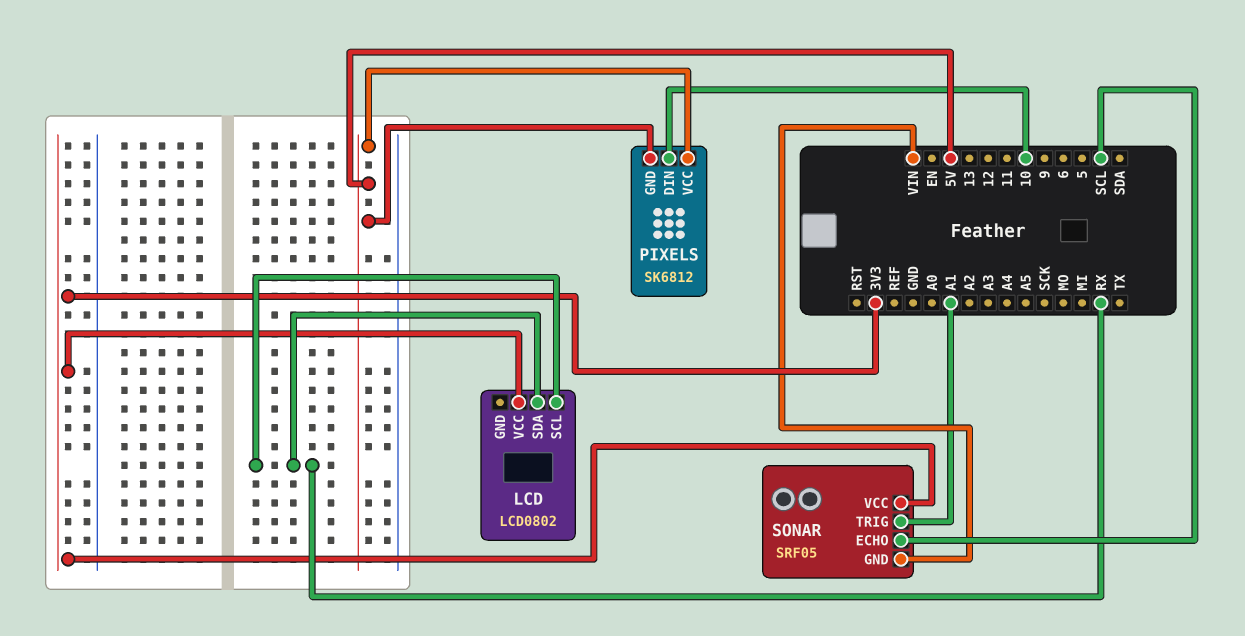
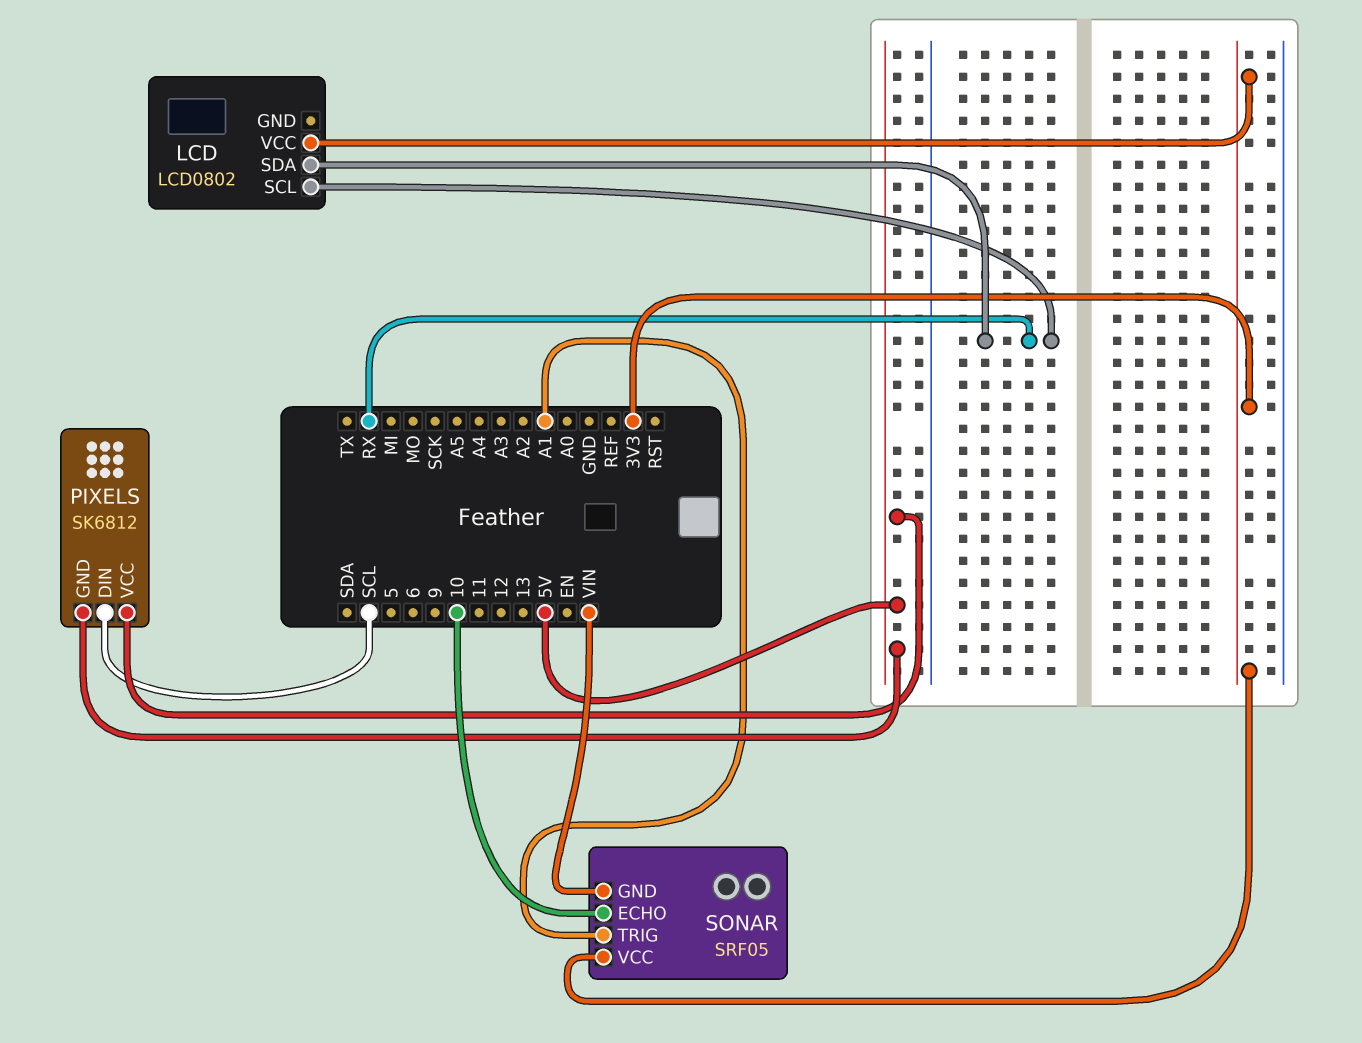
PIXELS pin DIN: 10 -> SCL
SONAR pin ECHO: SCL -> 10

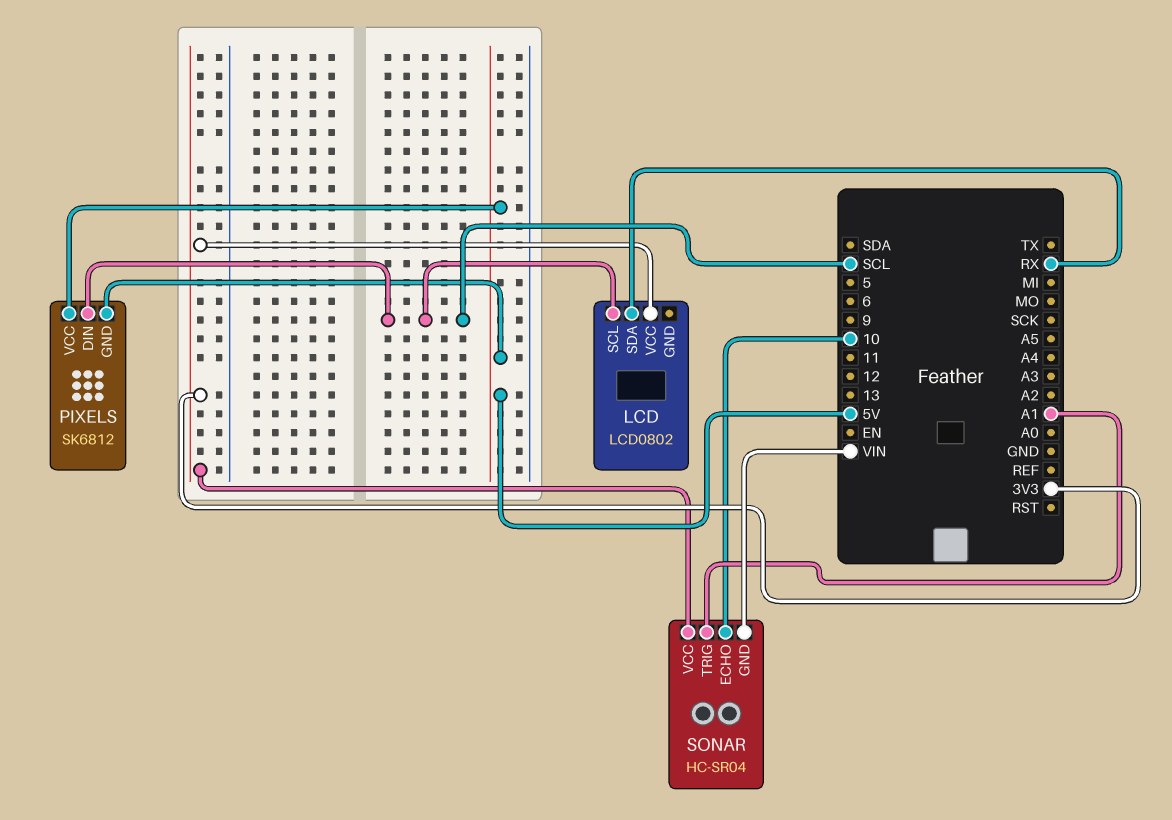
LCD pin SCL: RX -> SCL
SONAR: SRF05 -> HC-SR04

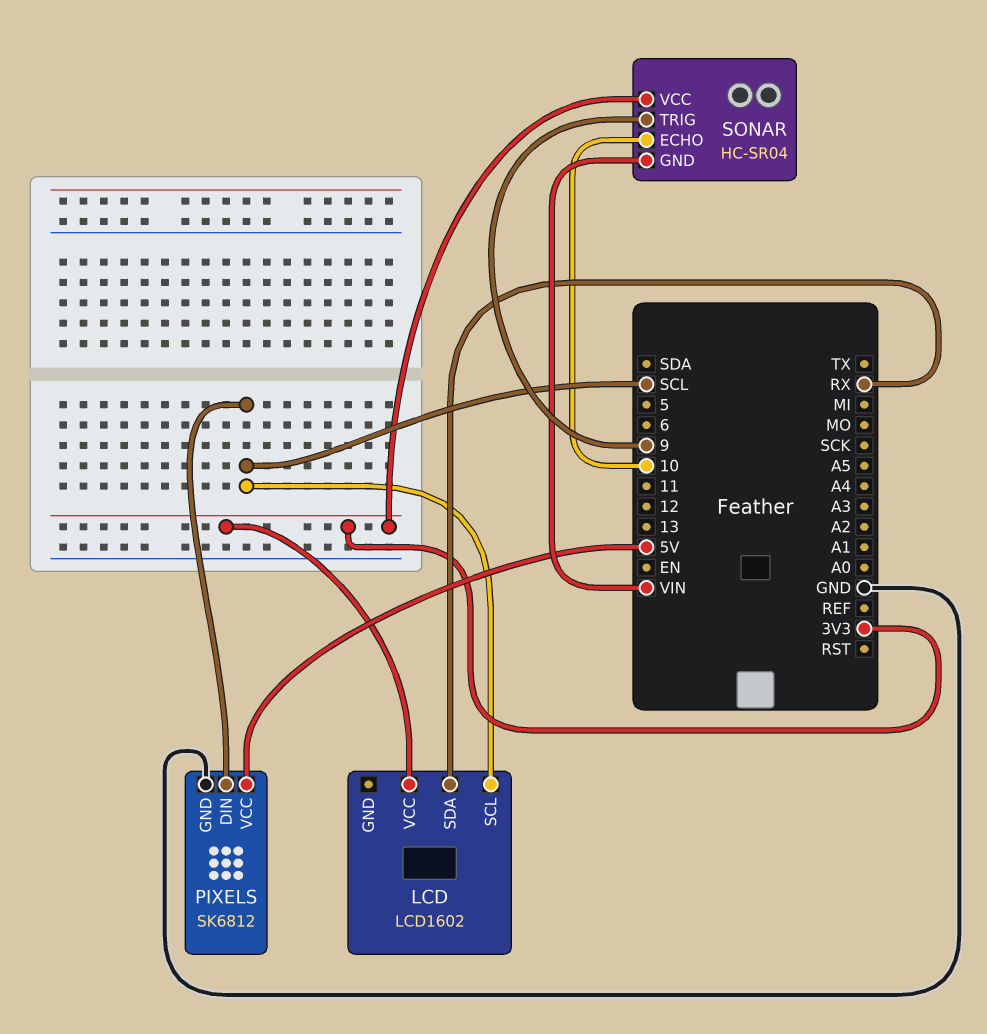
LCD: LCD0802 -> LCD1602
PIXELS pin GND: 5V -> GND
SONAR pin TRIG: A1 -> 9

